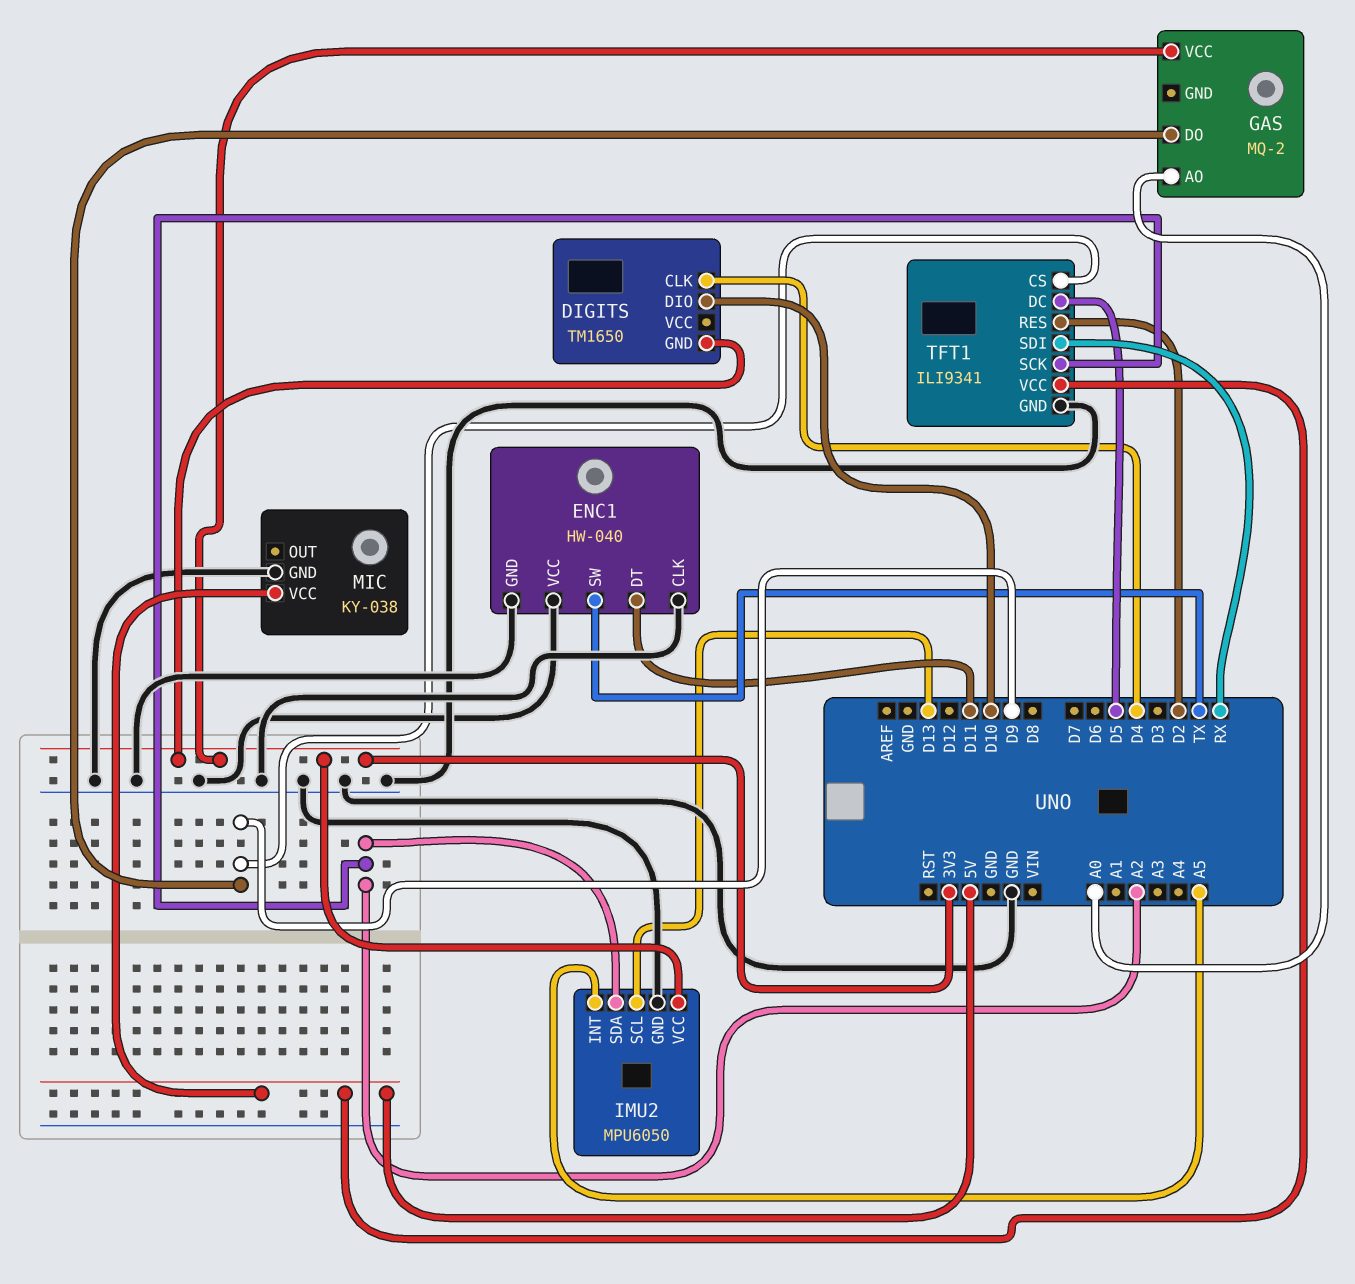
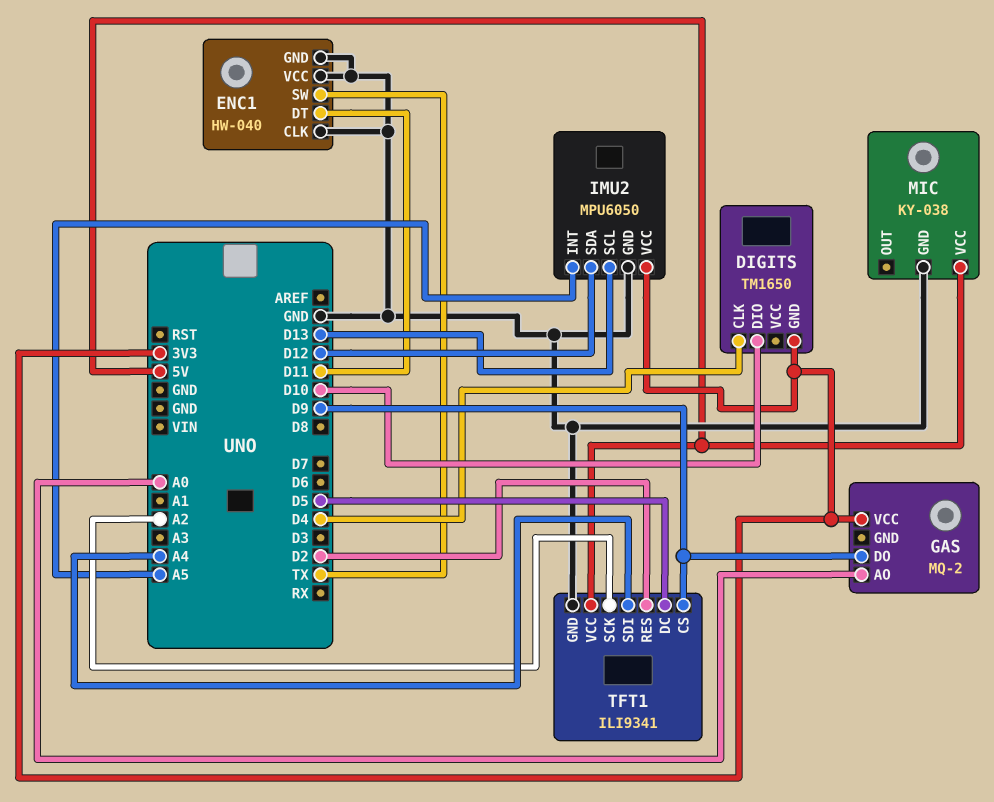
IMU2 pin SDA: A2 -> D12
TFT1 pin SDI: RX -> A4

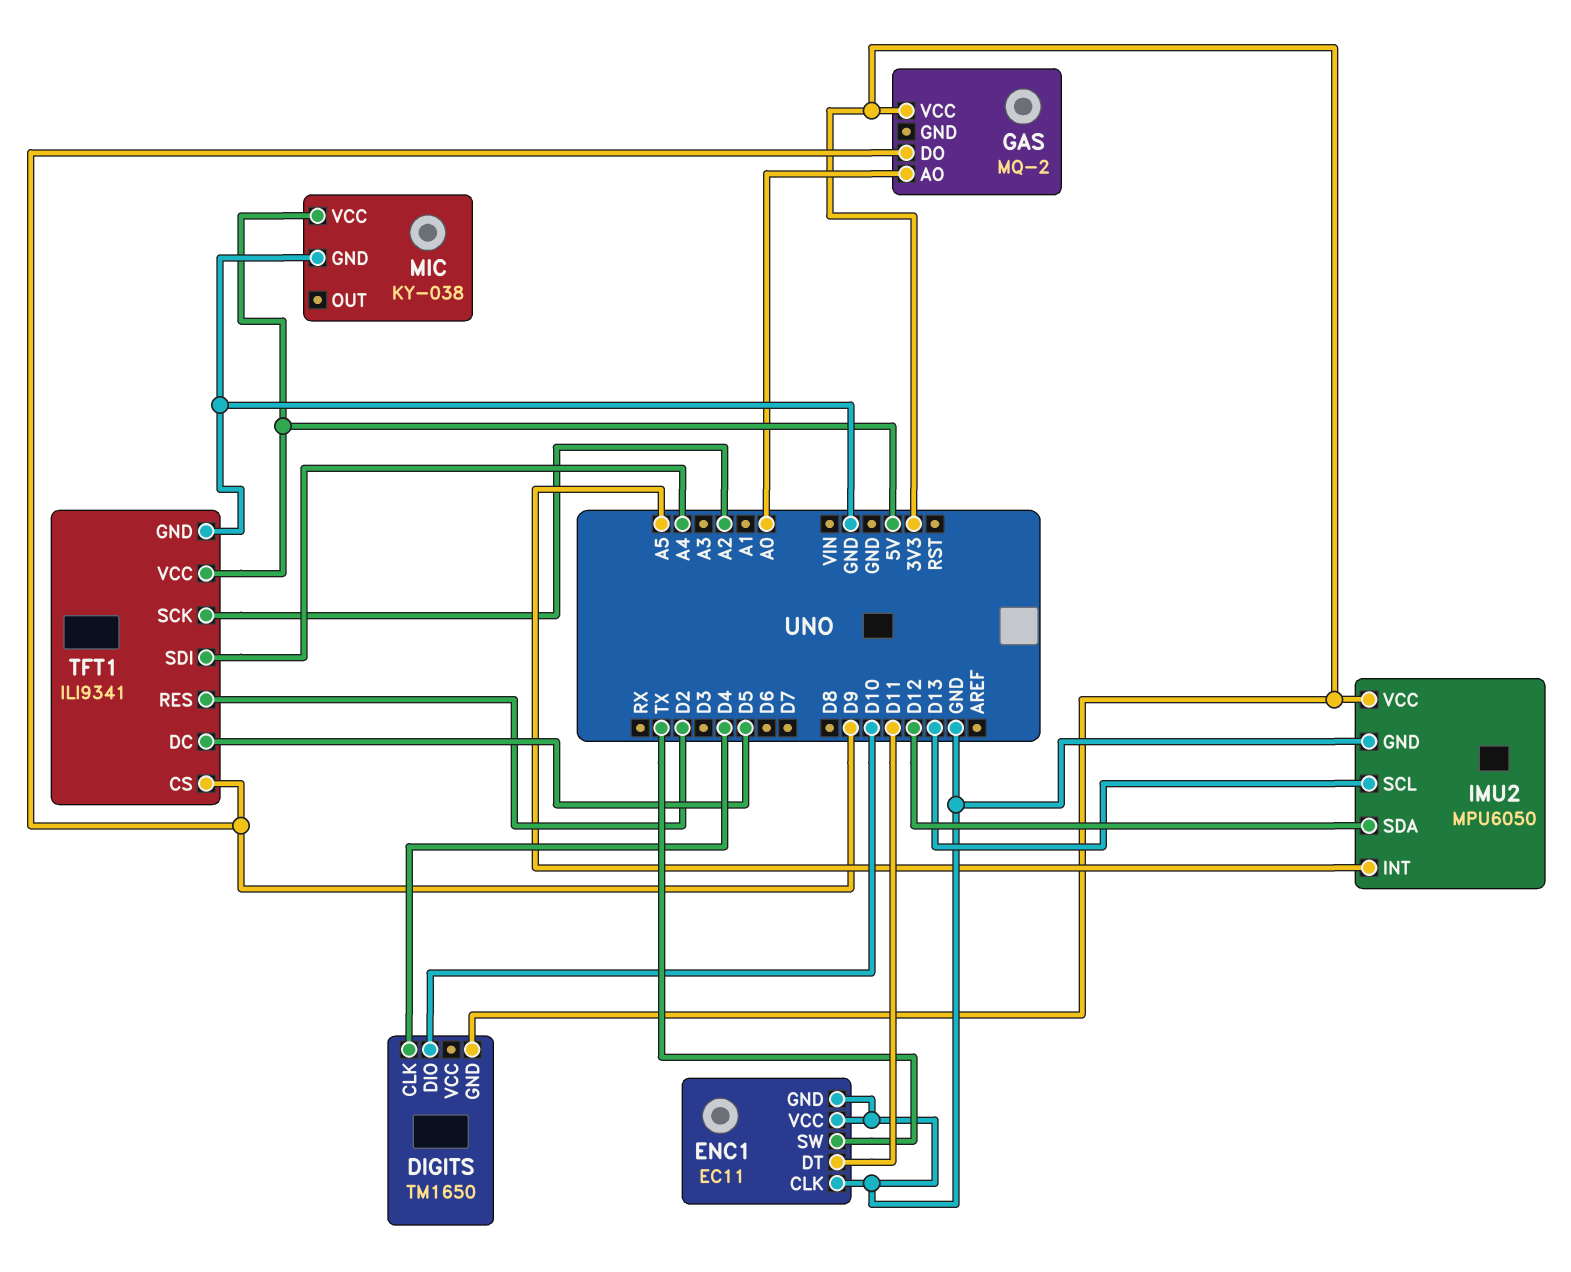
ENC1: HW-040 -> EC11

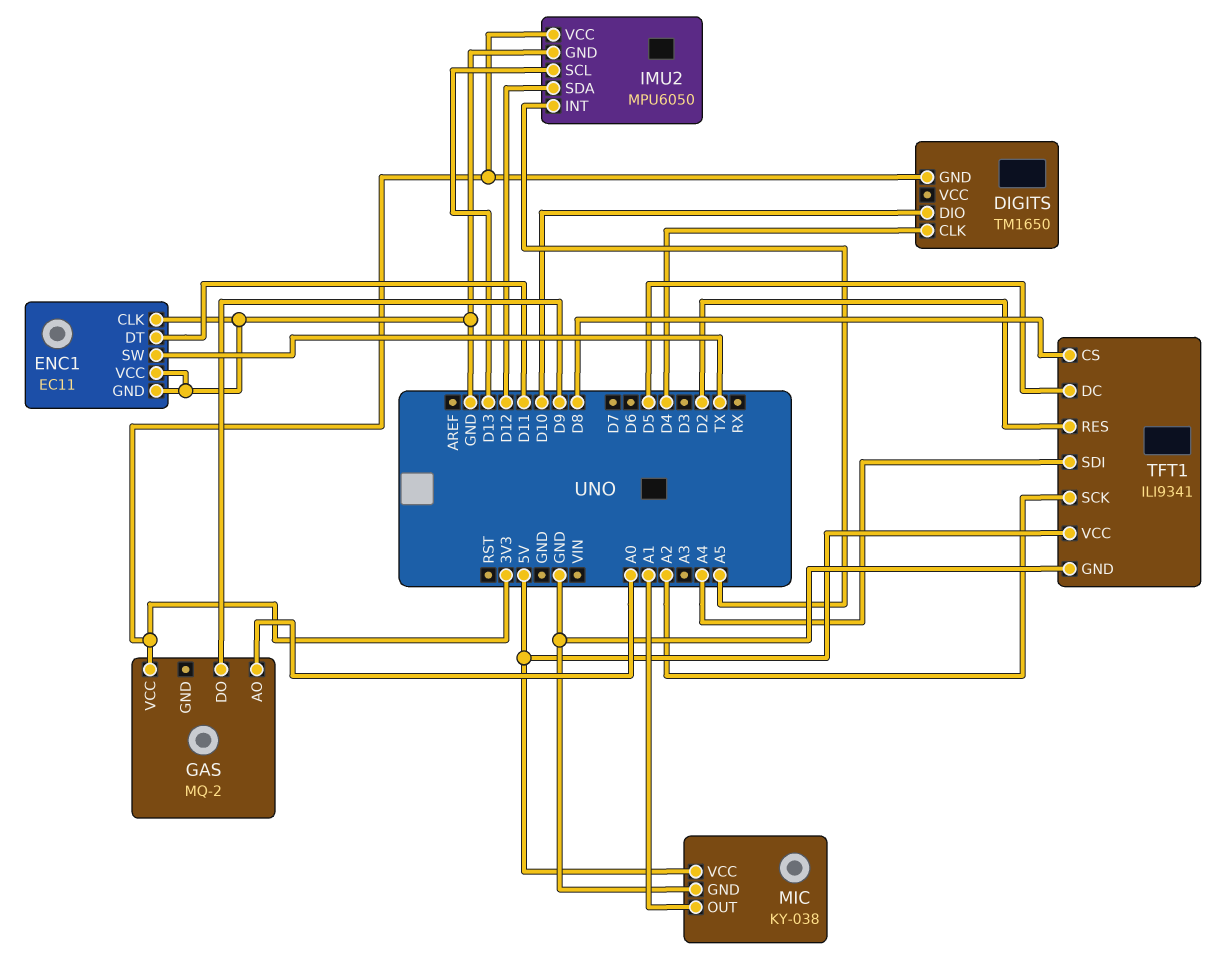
MIC pin OUT: none -> A1
TFT1 pin CS: D9 -> D8

